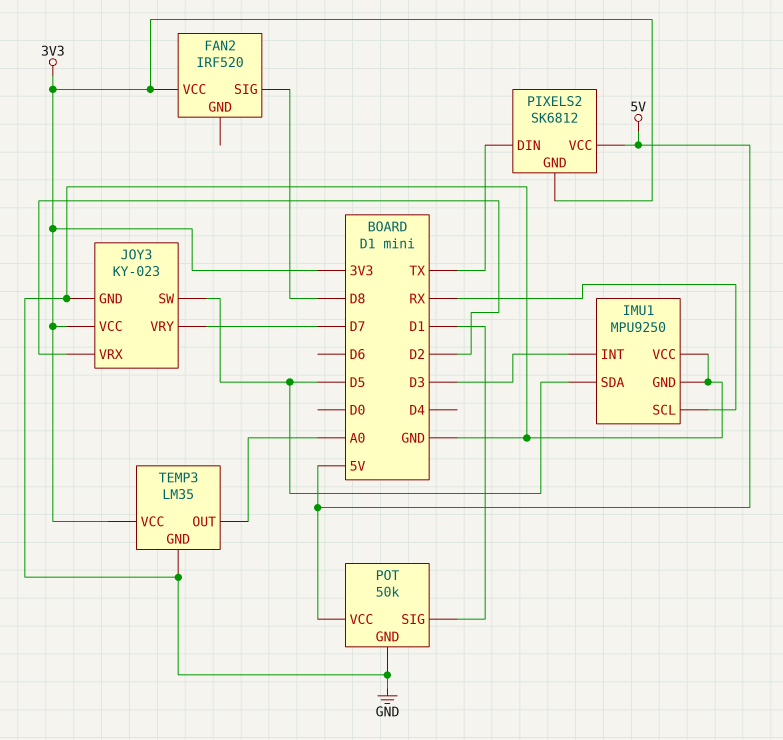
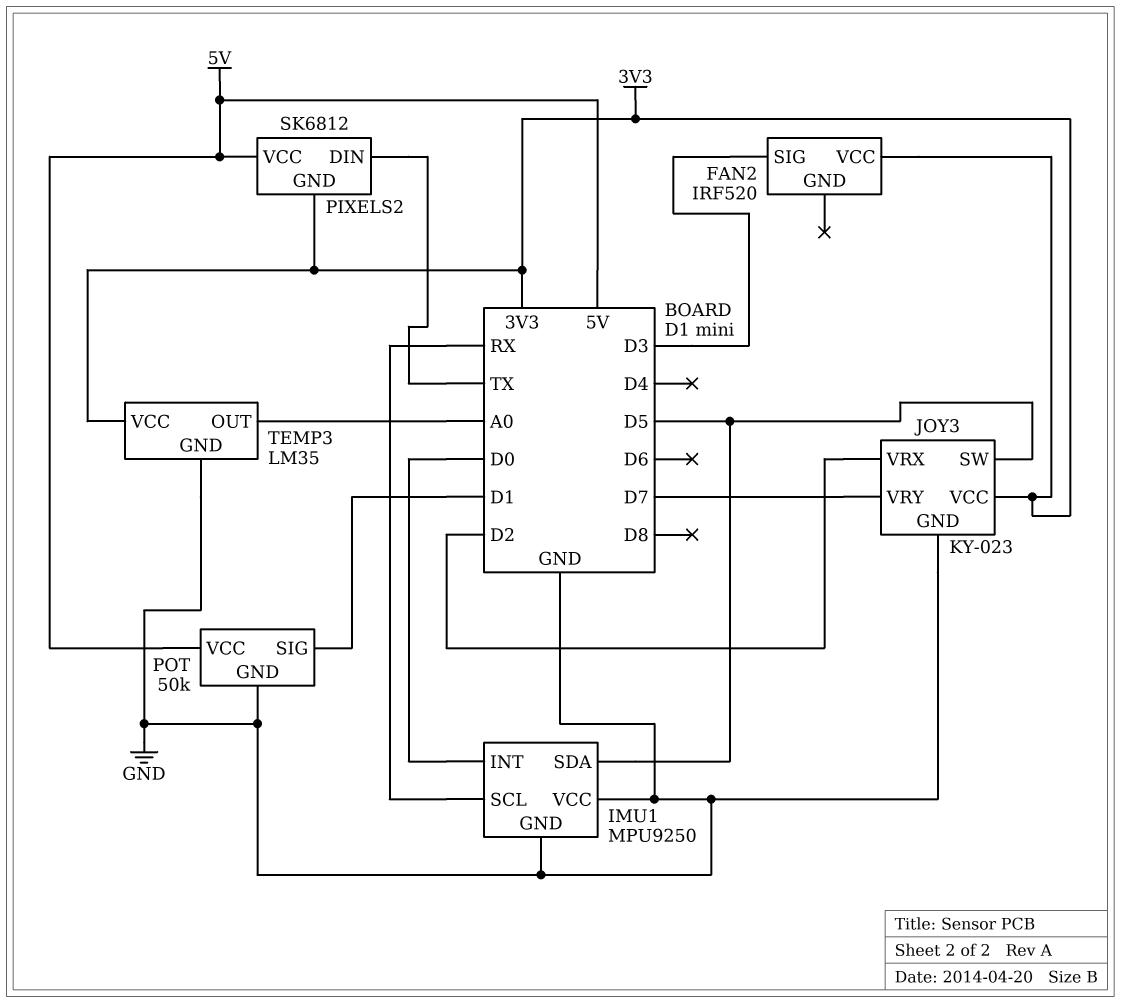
FAN2 pin SIG: D8 -> D3
IMU1 pin INT: D3 -> D0

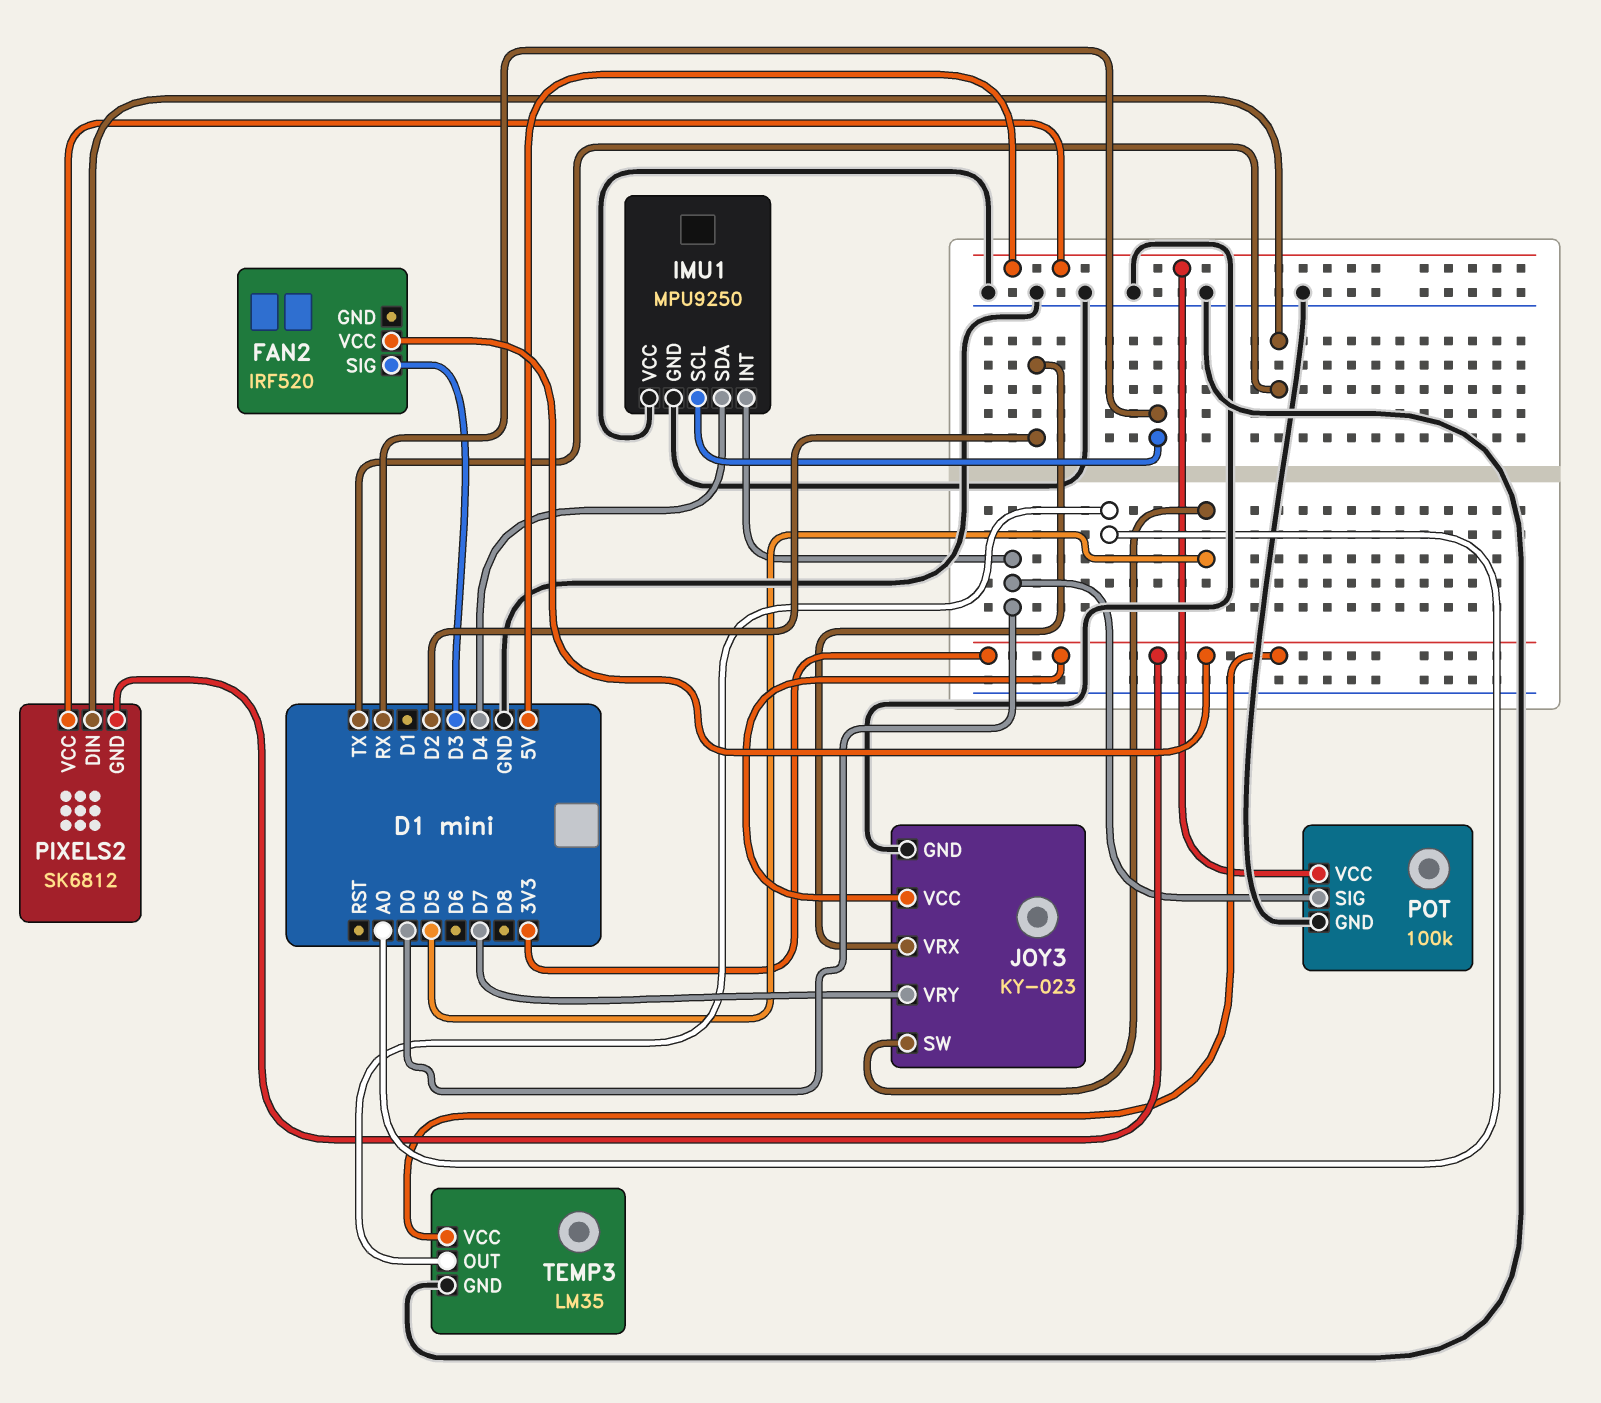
IMU1 pin SDA: D5 -> D4
POT: 50k -> 100k
POT pin SIG: D1 -> D0

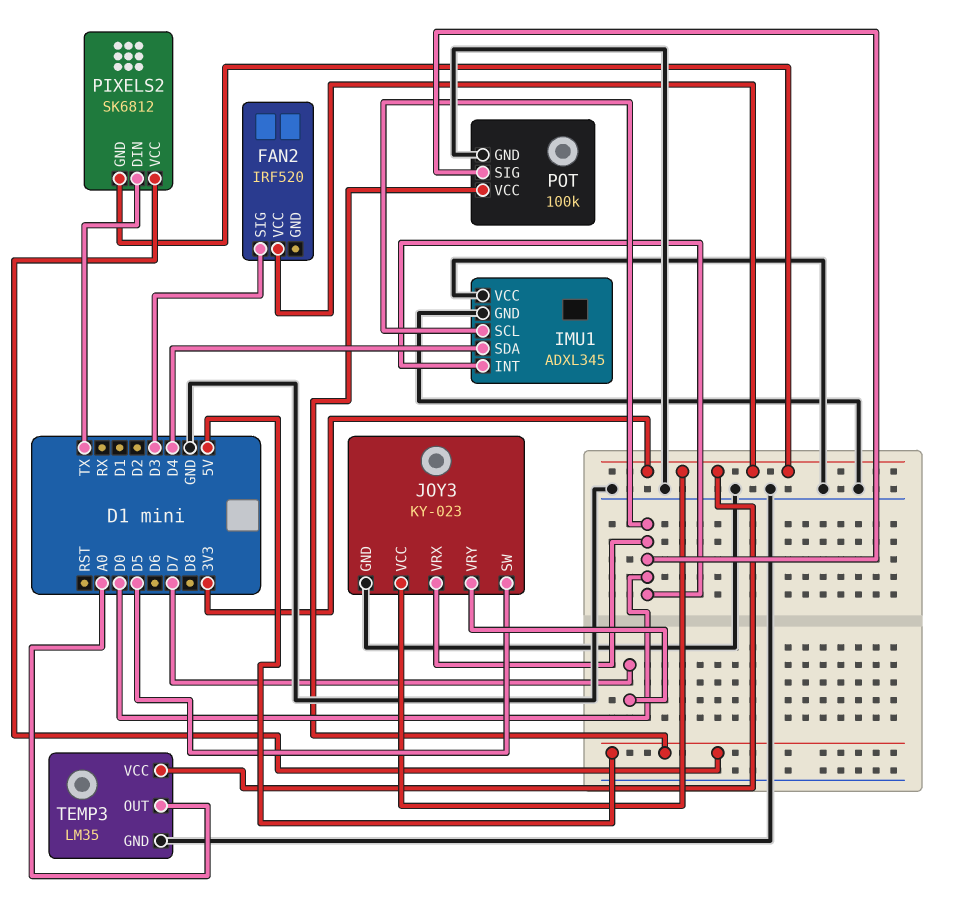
IMU1: MPU9250 -> ADXL345
IMU1 pin SCL: RX -> D0
JOY3 pin VRX: D2 -> D0

